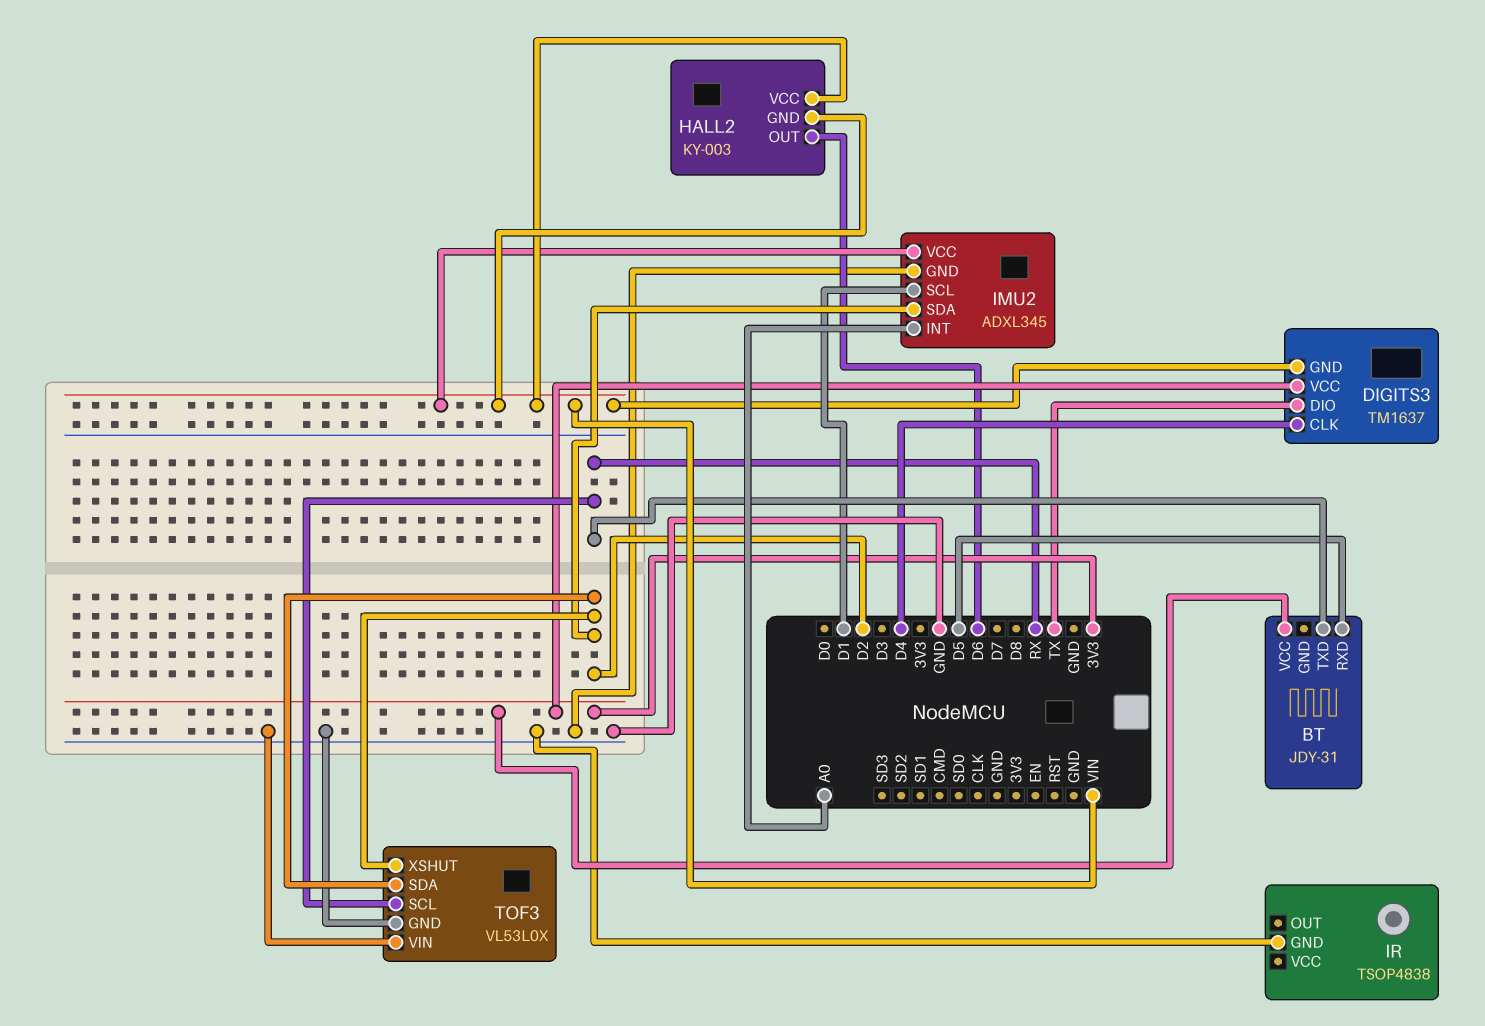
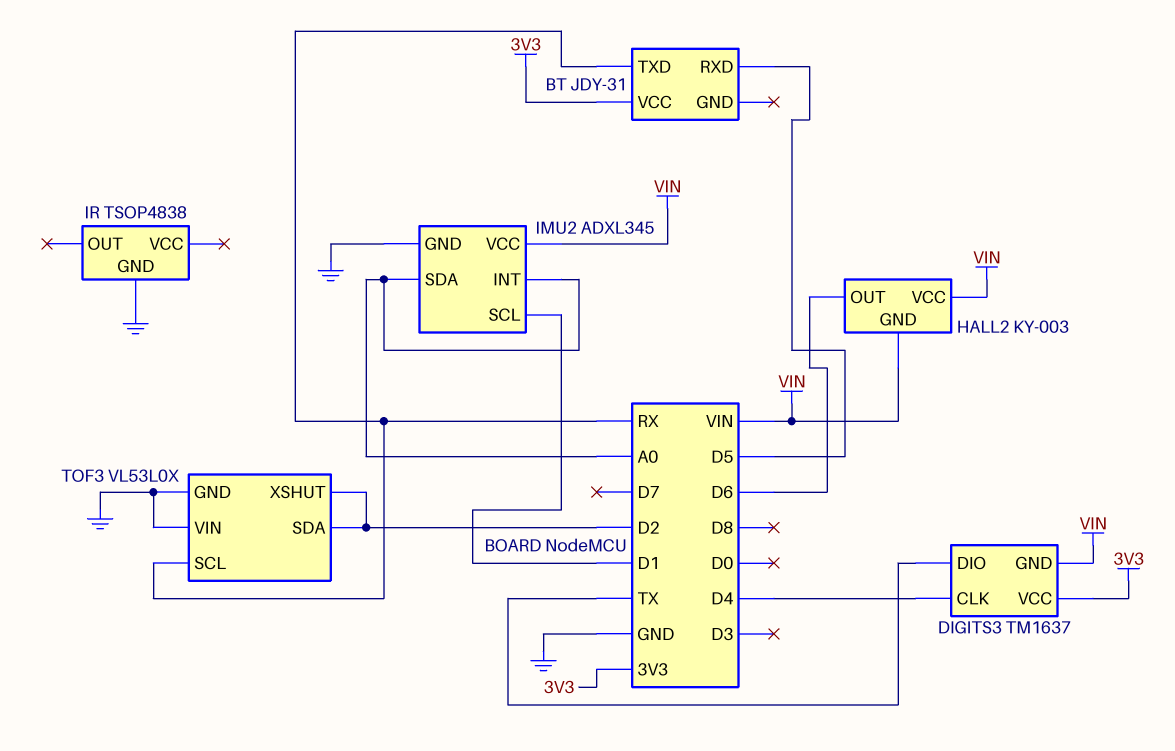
IMU2 pin SDA: D2 -> A0

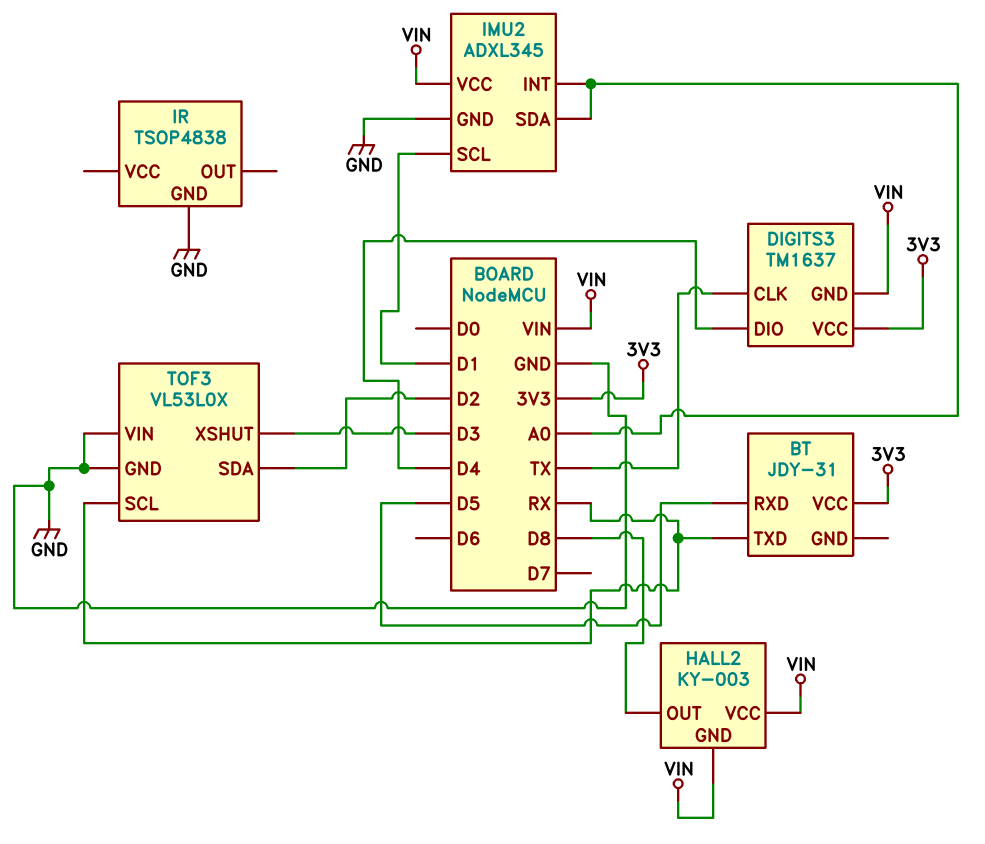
DIGITS3 pin CLK: D4 -> TX
DIGITS3 pin DIO: TX -> D4
HALL2 pin OUT: D6 -> D8
TOF3 pin XSHUT: D2 -> D3

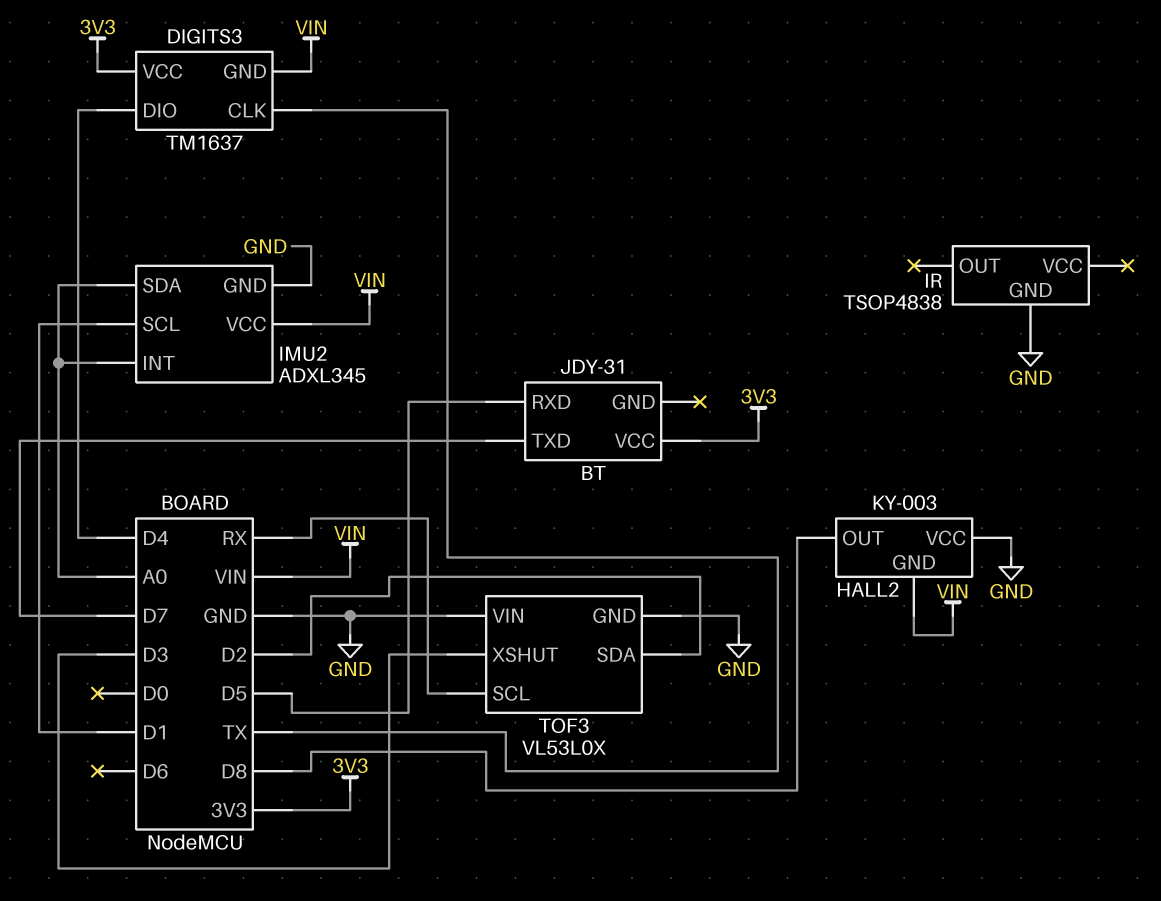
BT pin TXD: RX -> D7
HALL2 pin VCC: VIN -> GND

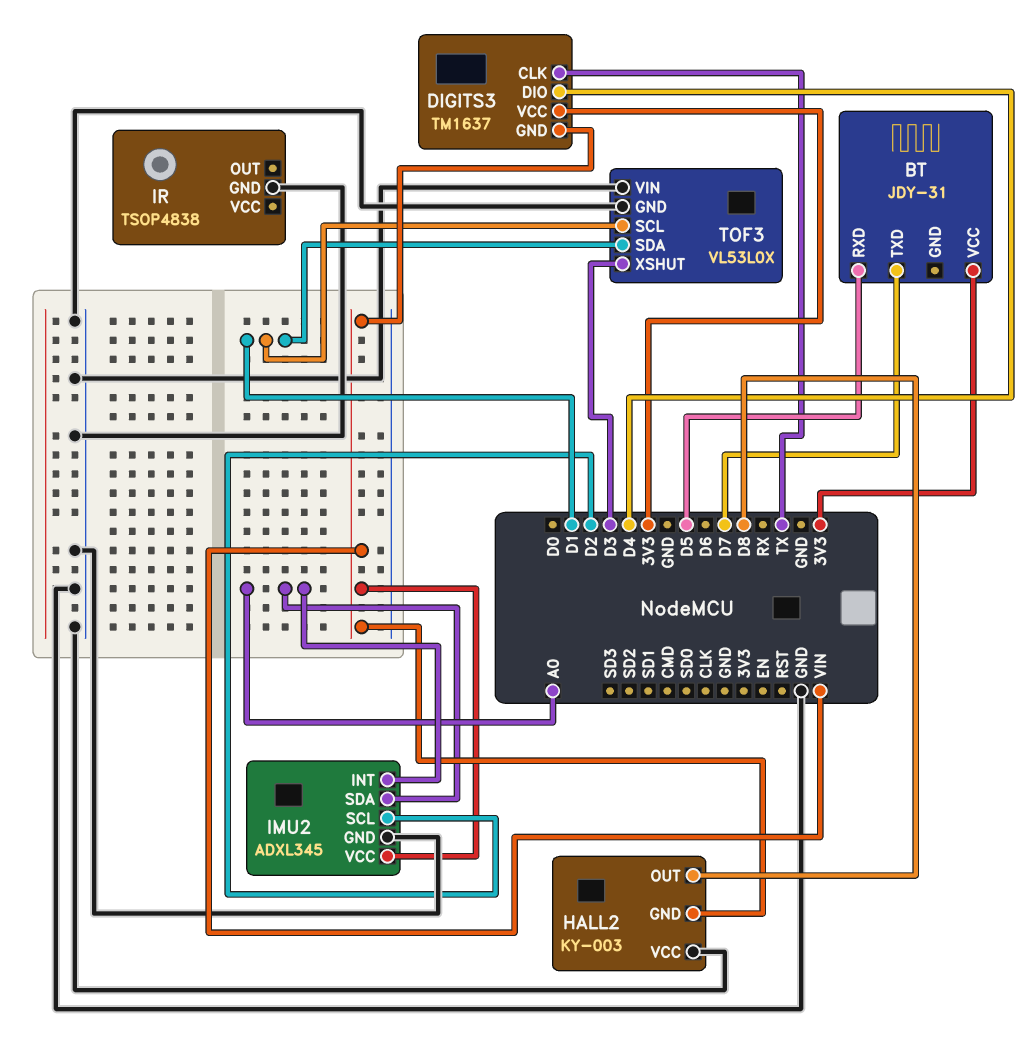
IMU2 pin SCL: D1 -> D2
TOF3 pin SCL: RX -> D1
TOF3 pin SDA: D2 -> D1

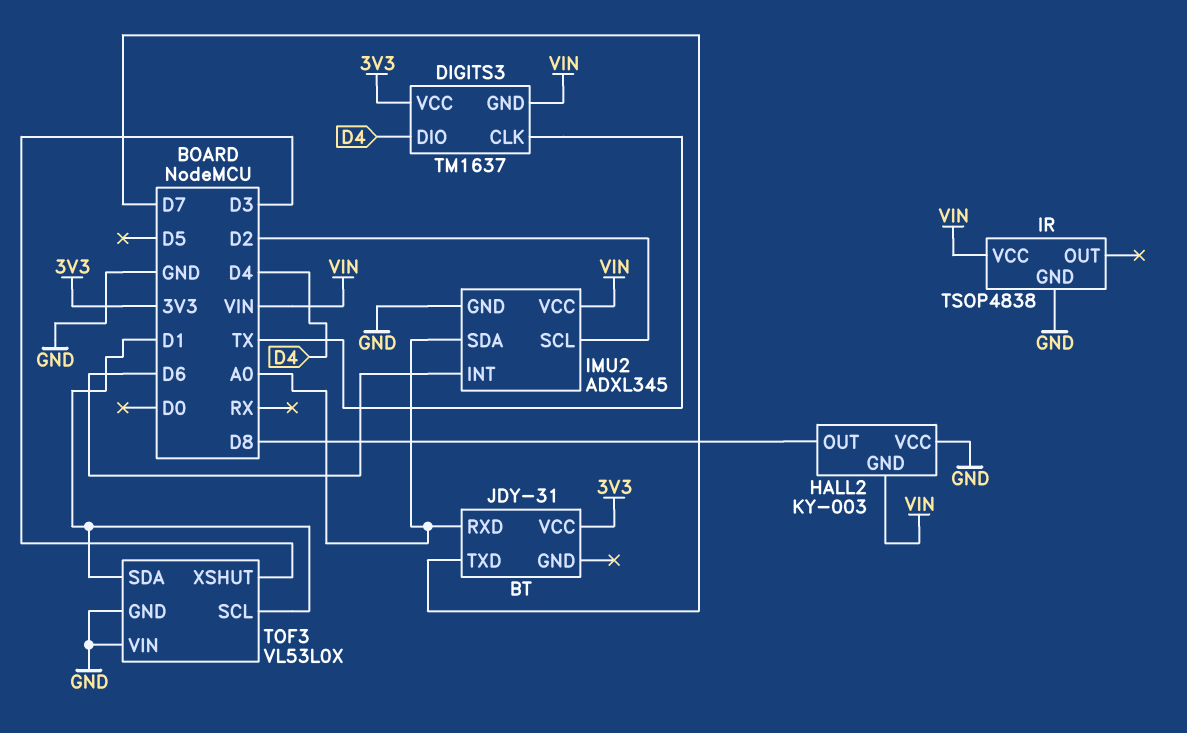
BT pin RXD: D5 -> A0
IMU2 pin INT: A0 -> D6
IR pin VCC: none -> VIN

